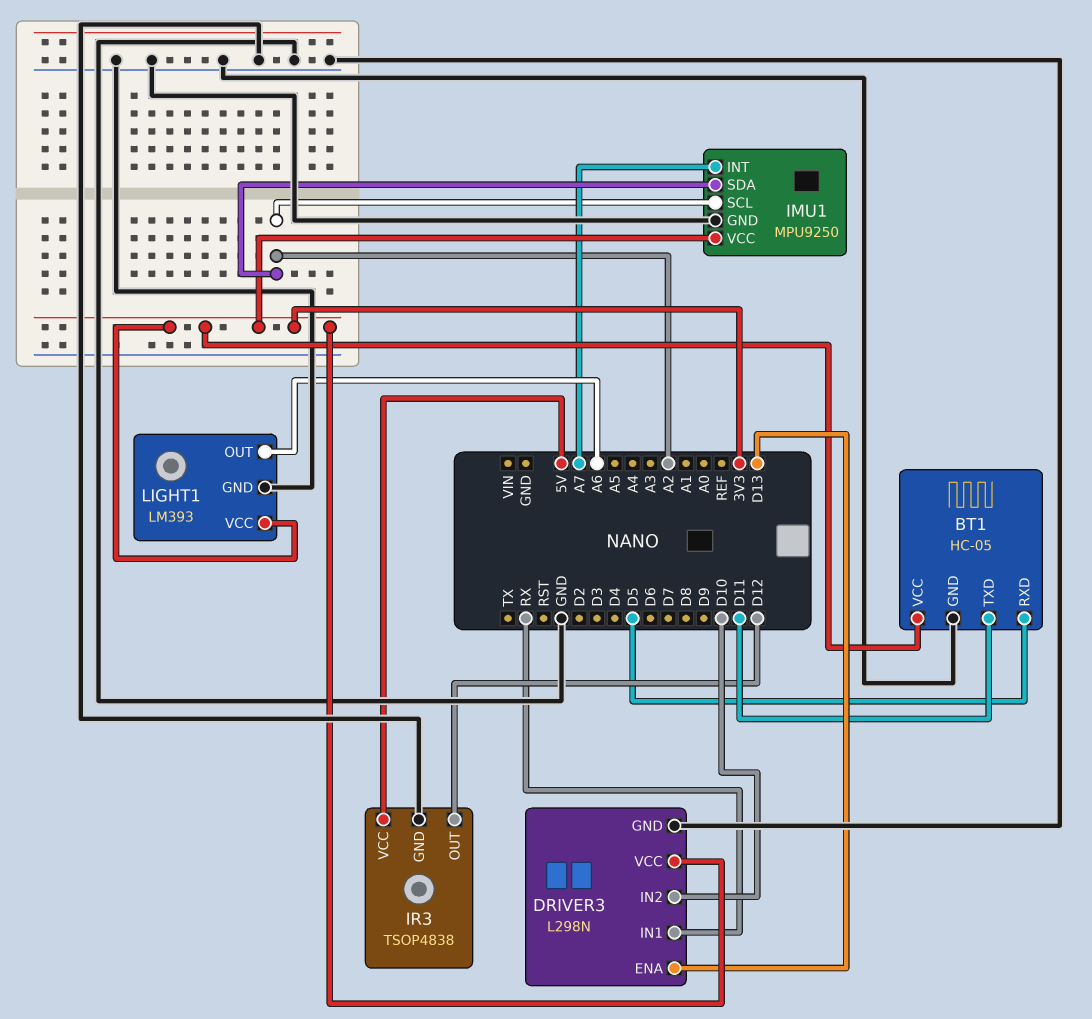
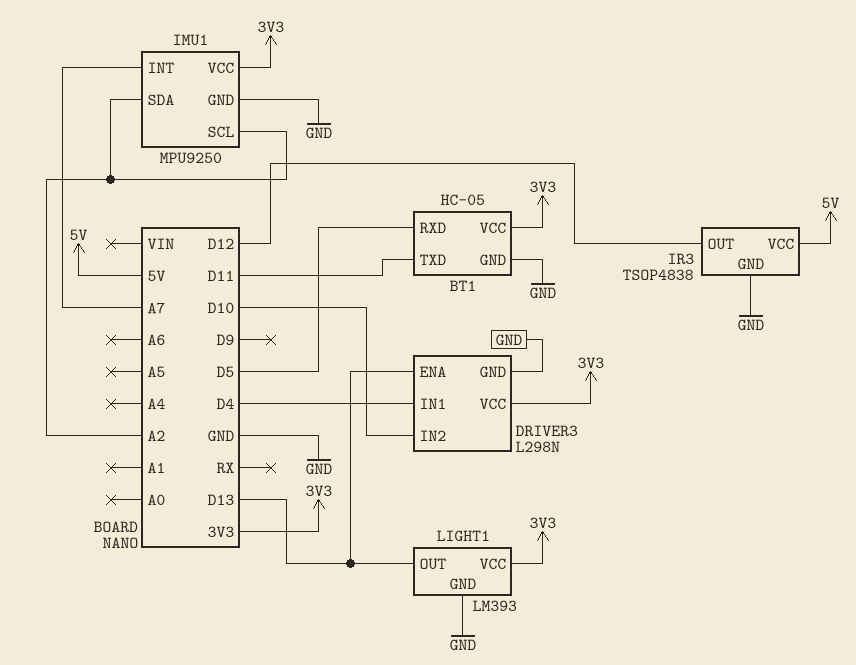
DRIVER3 pin IN1: RX -> D4
LIGHT1 pin OUT: A6 -> D13

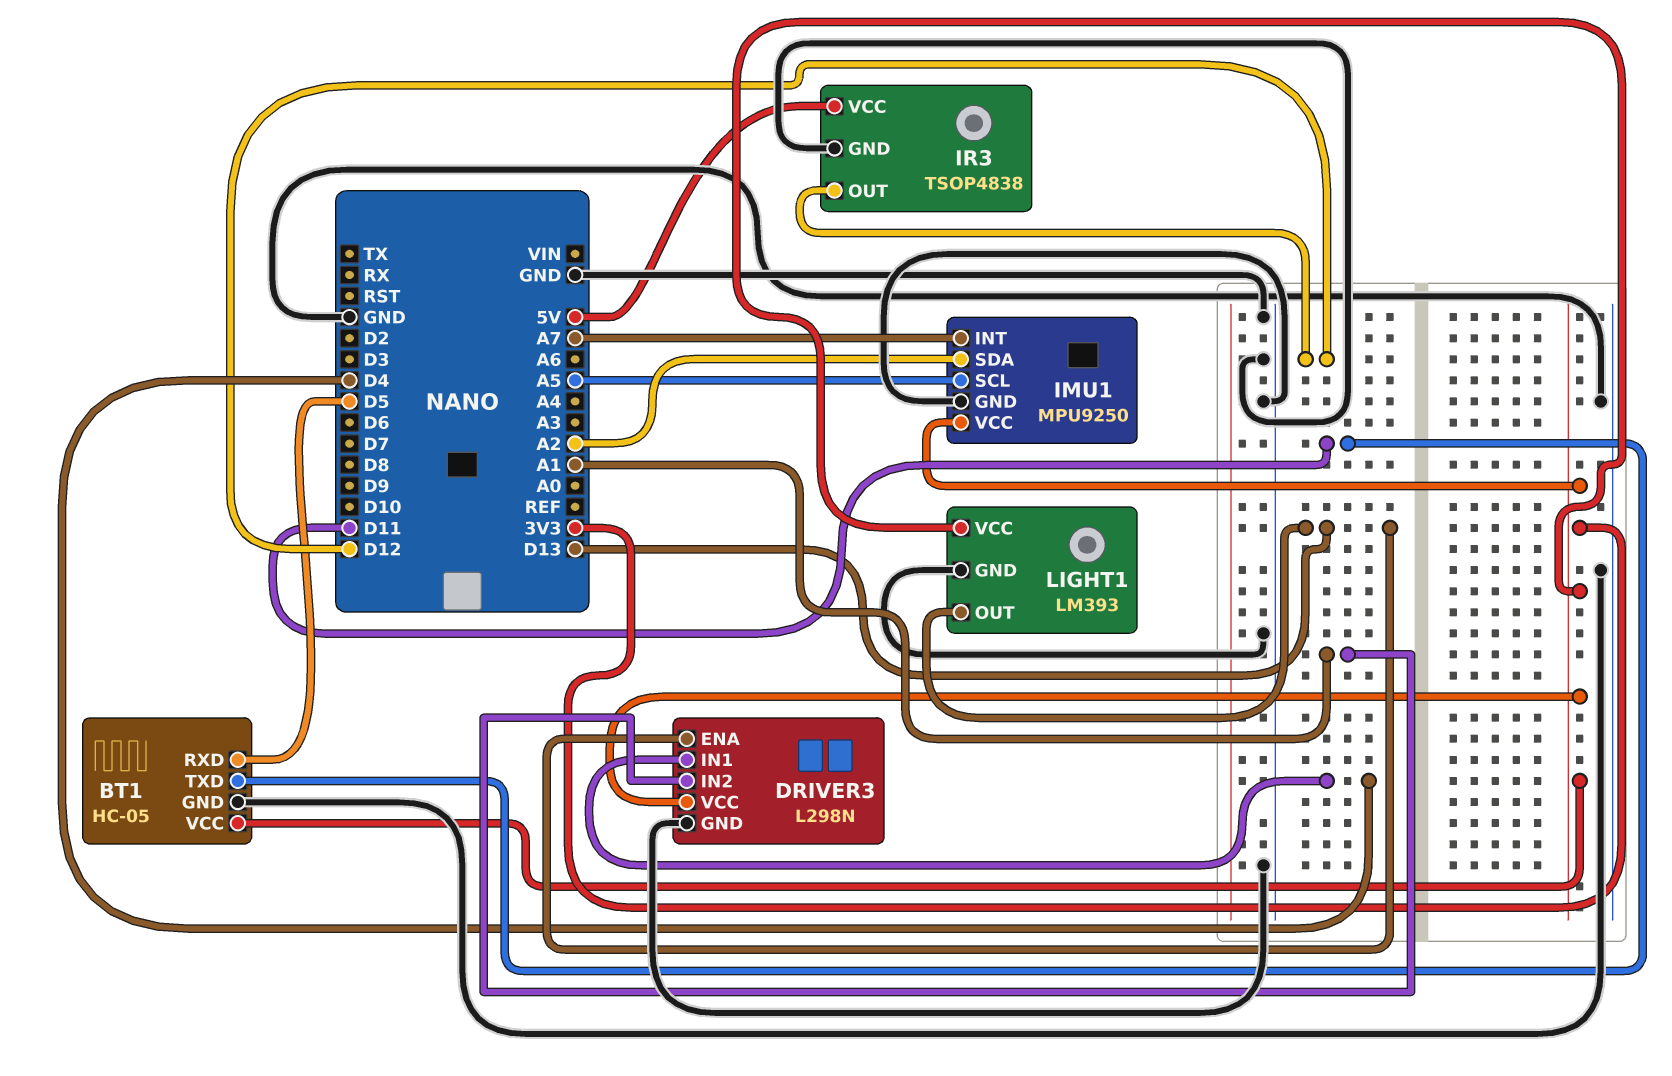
DRIVER3 pin IN2: D10 -> A1
IMU1 pin SCL: A2 -> A5

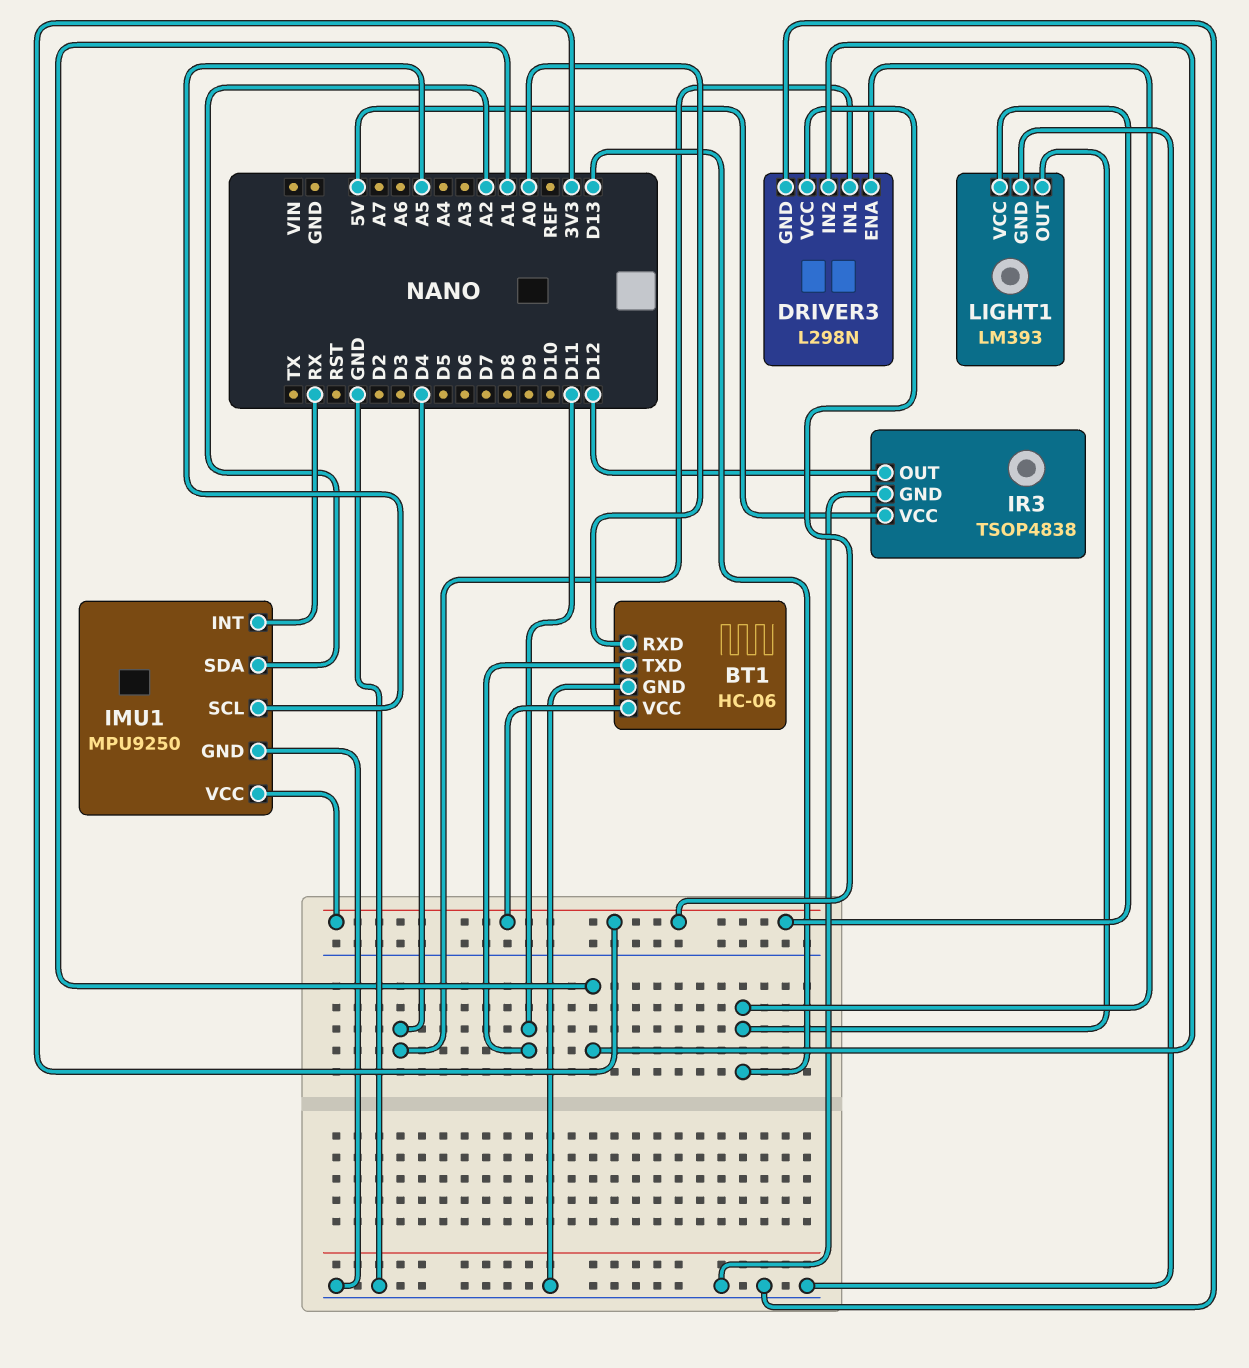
BT1: HC-05 -> HC-06
BT1 pin RXD: D5 -> A0
IMU1 pin INT: A7 -> RX

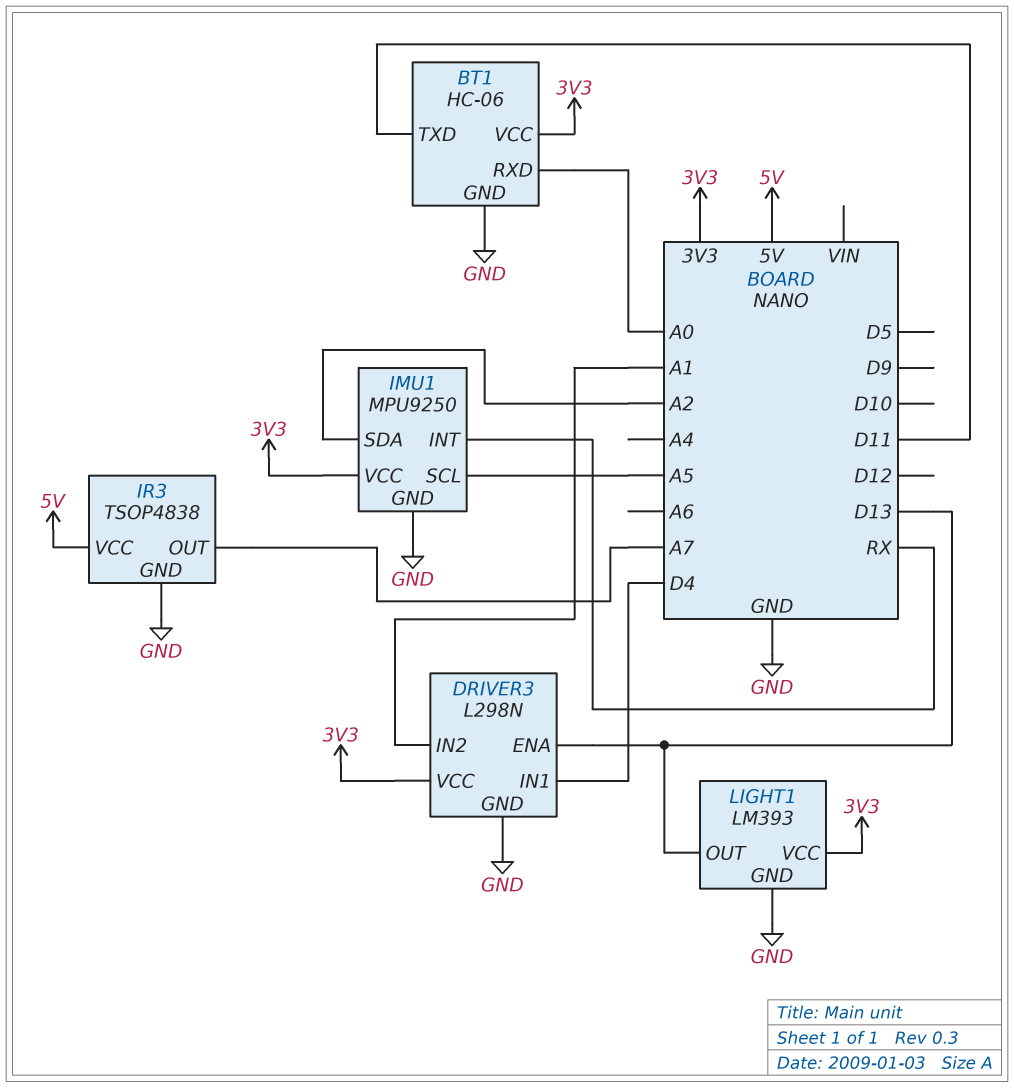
IR3 pin OUT: D12 -> A7

